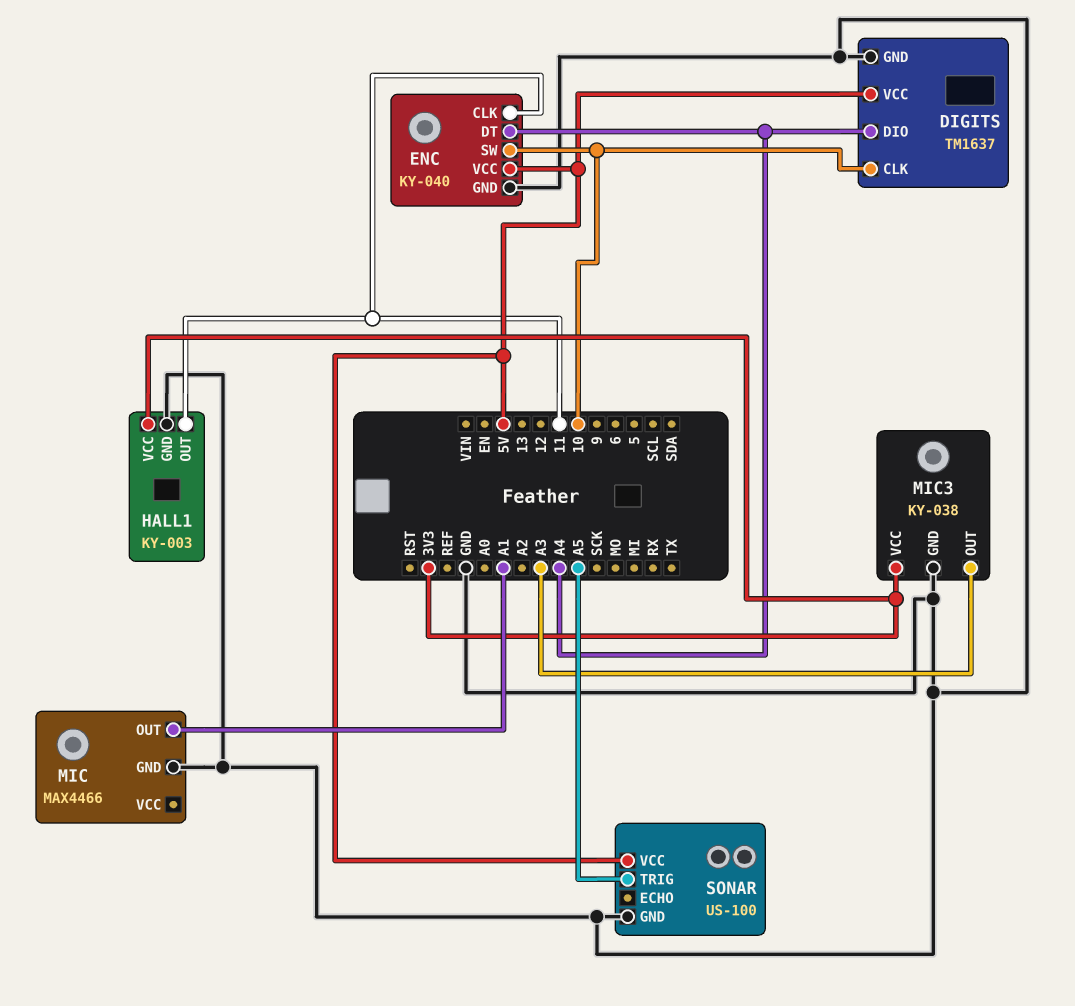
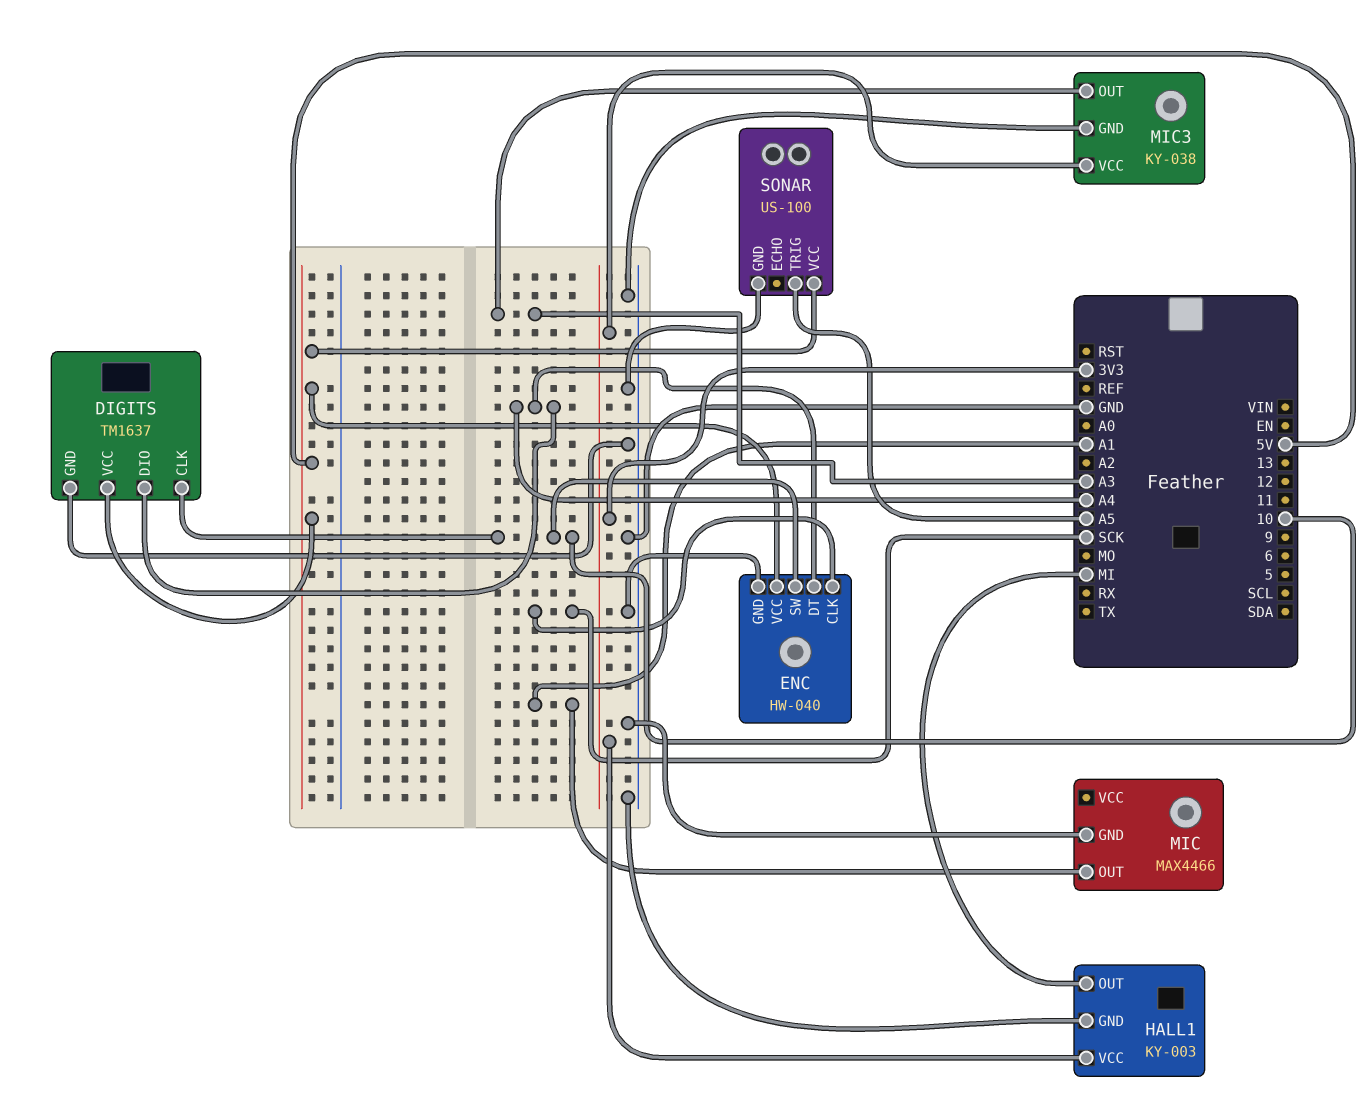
ENC: KY-040 -> HW-040
ENC pin CLK: 11 -> SCK
HALL1 pin OUT: 11 -> MI

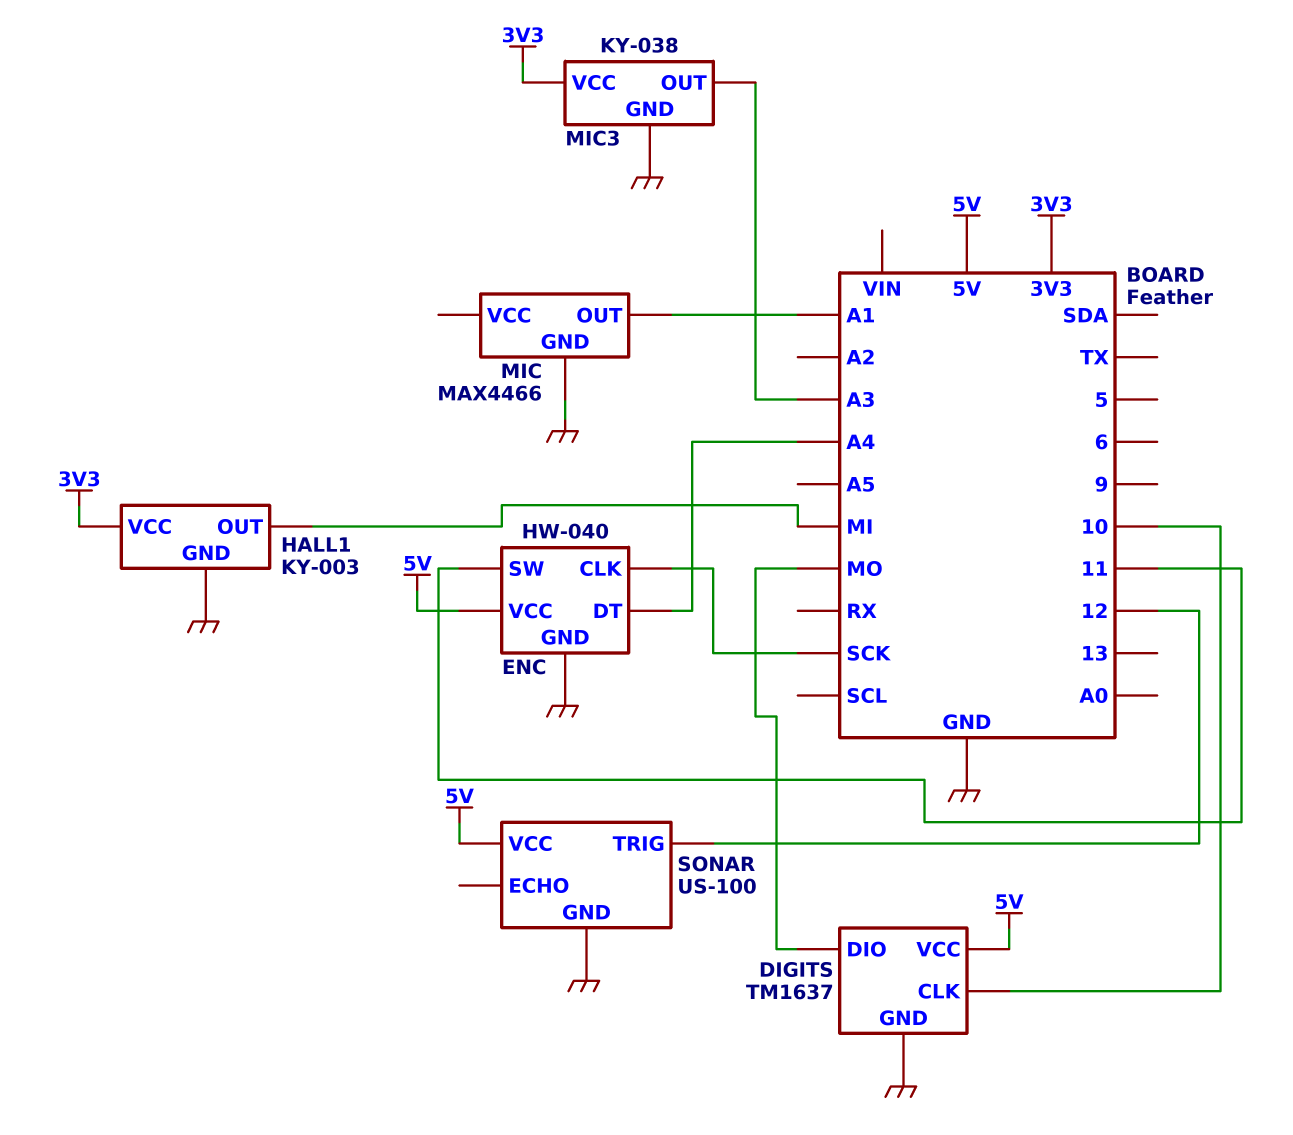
DIGITS pin DIO: A4 -> MO
ENC pin SW: 10 -> 11
SONAR pin TRIG: A5 -> 12

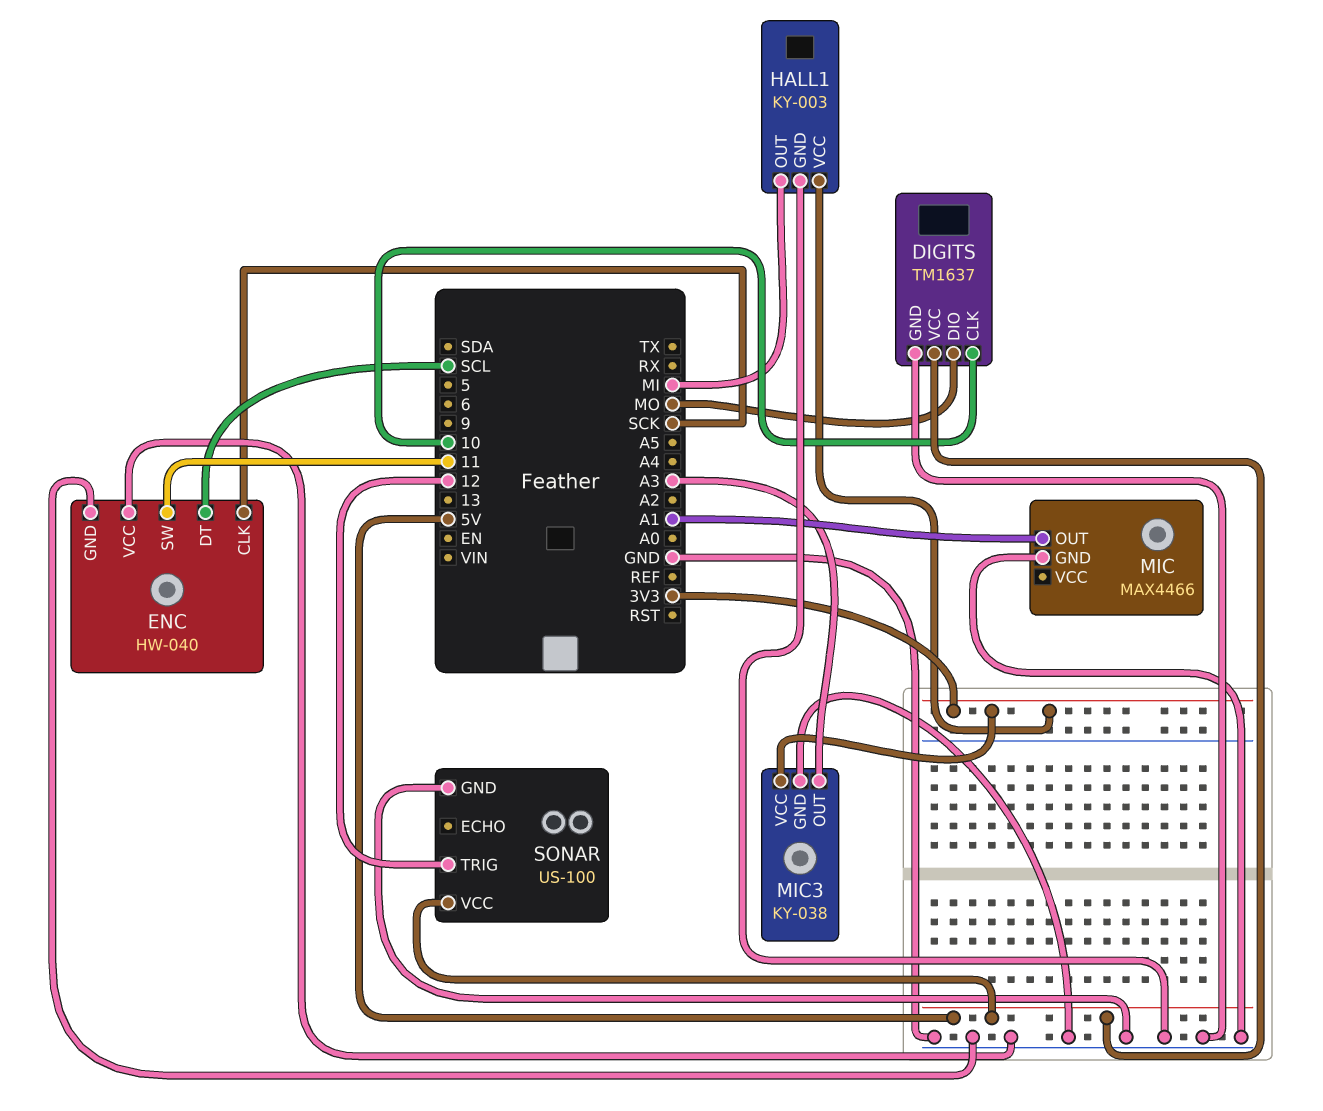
ENC pin DT: A4 -> SCL
ENC pin VCC: 5V -> GND

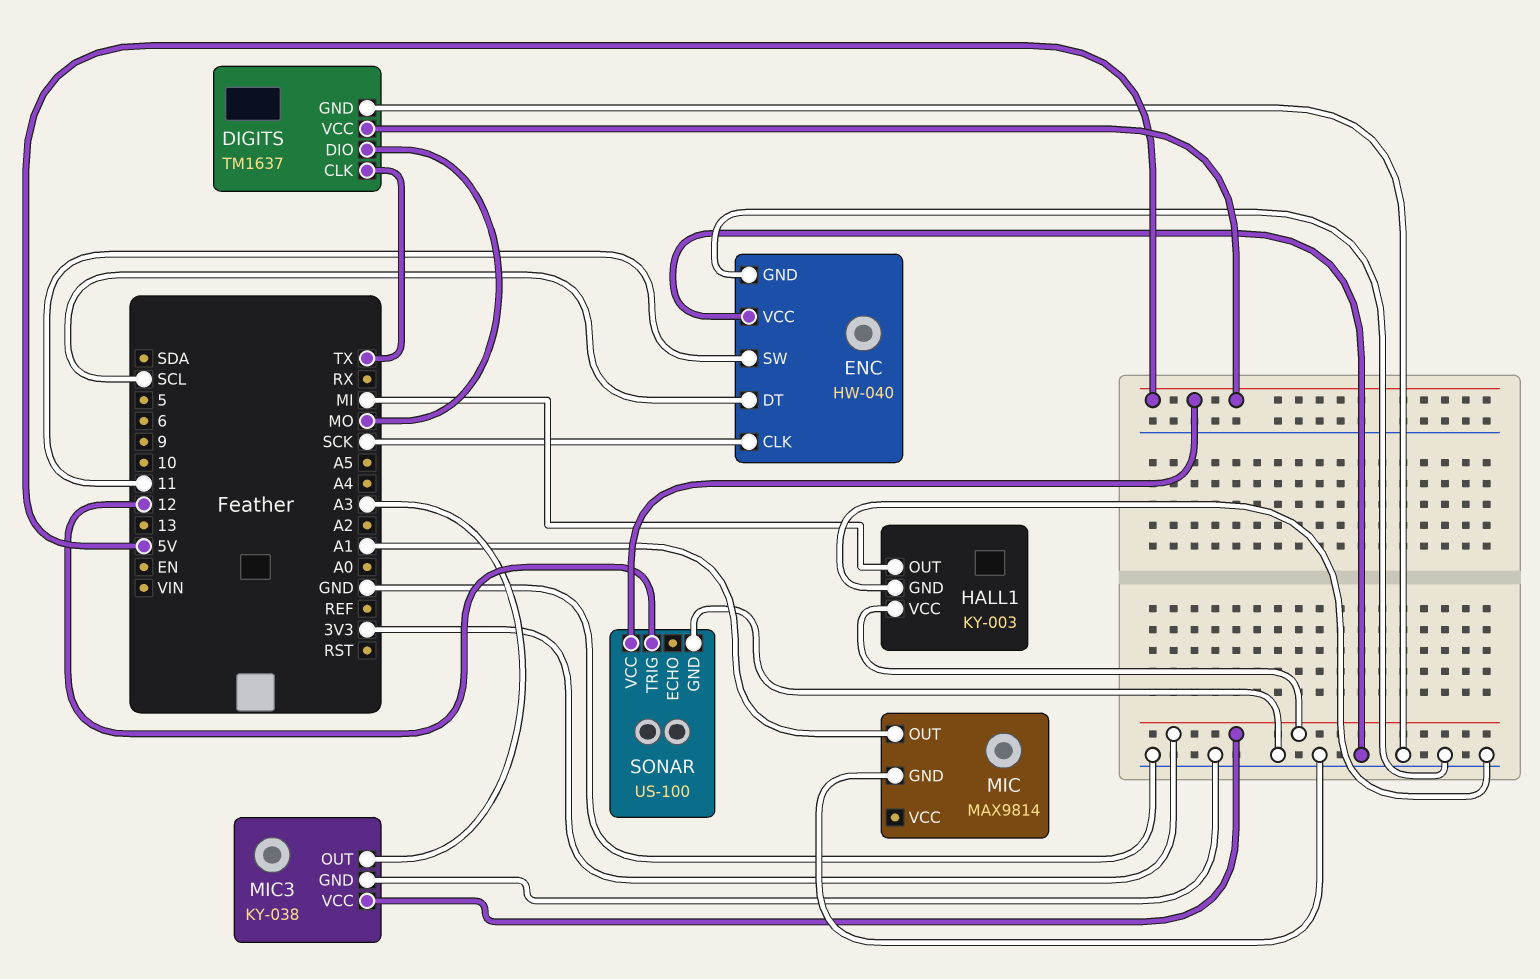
DIGITS pin CLK: 10 -> TX
MIC: MAX4466 -> MAX9814

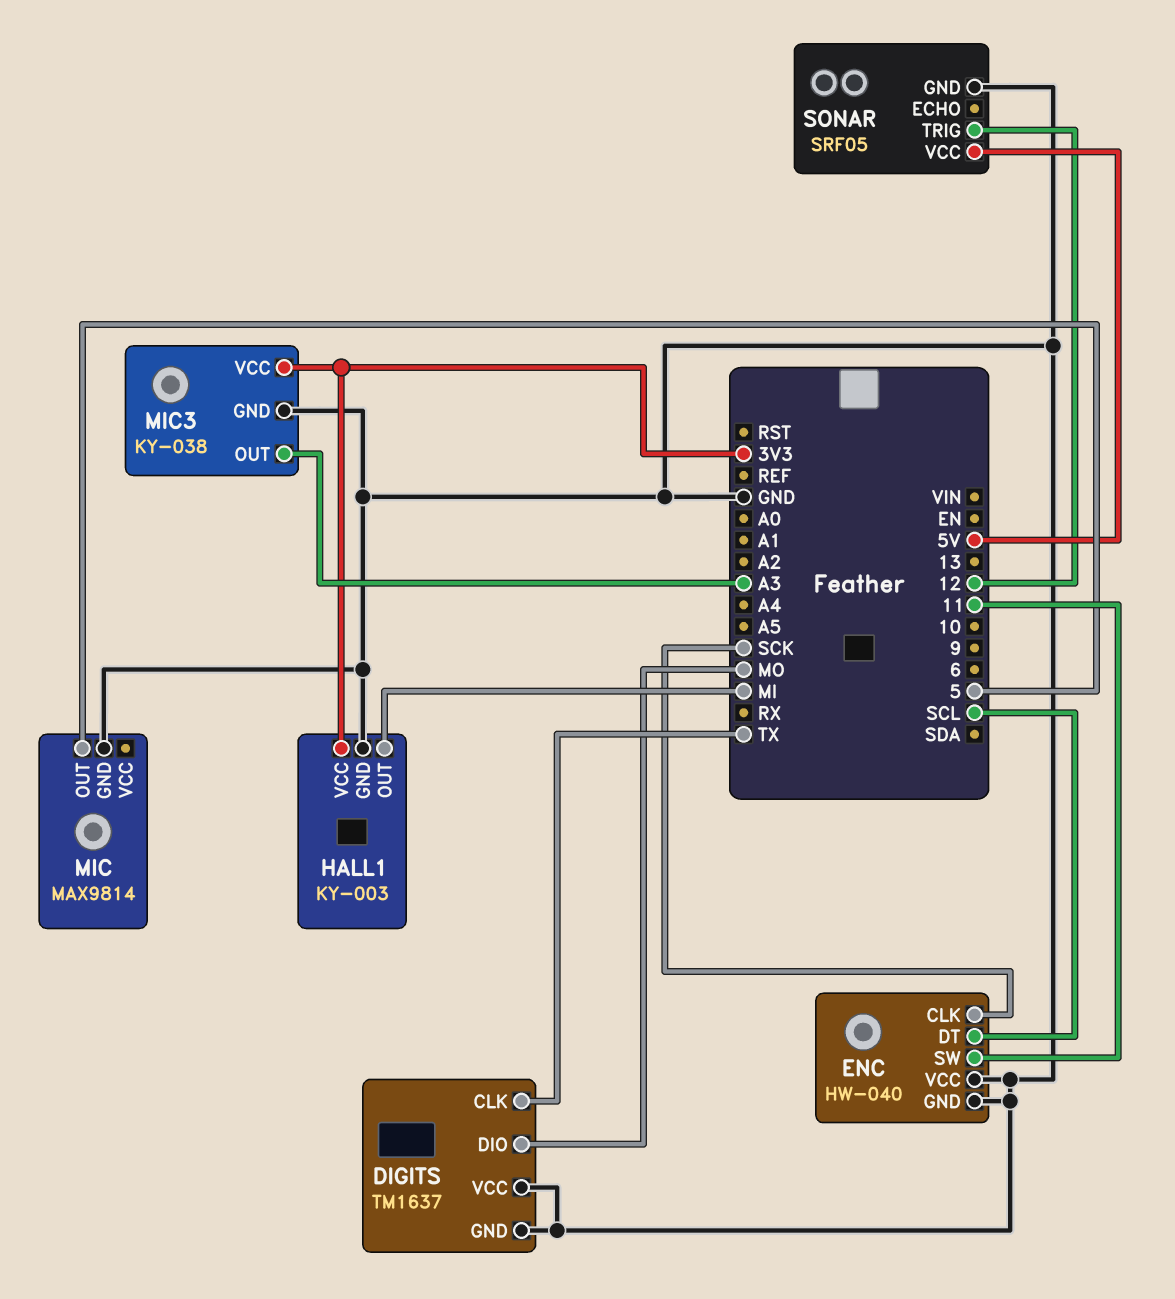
DIGITS pin VCC: 5V -> GND
MIC pin OUT: A1 -> 5
SONAR: US-100 -> SRF05

